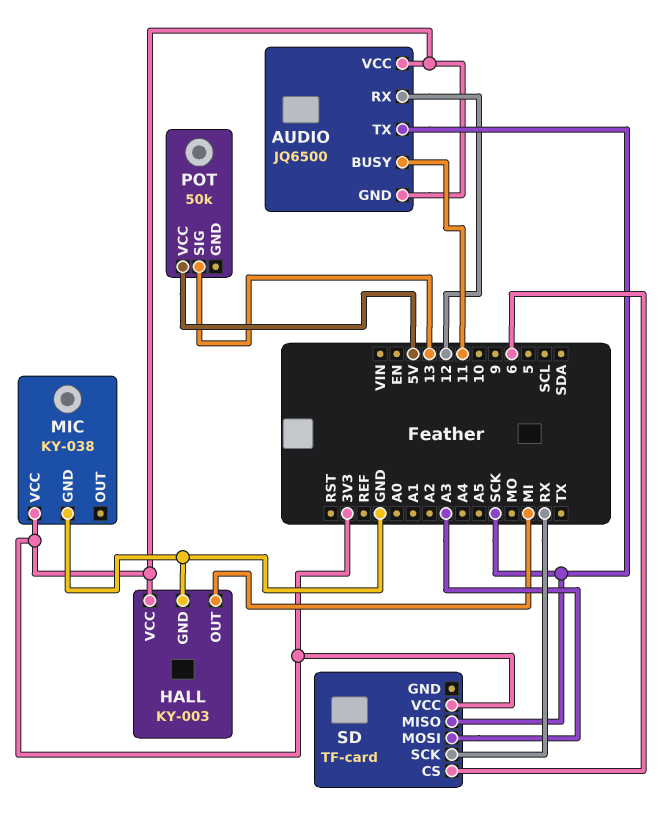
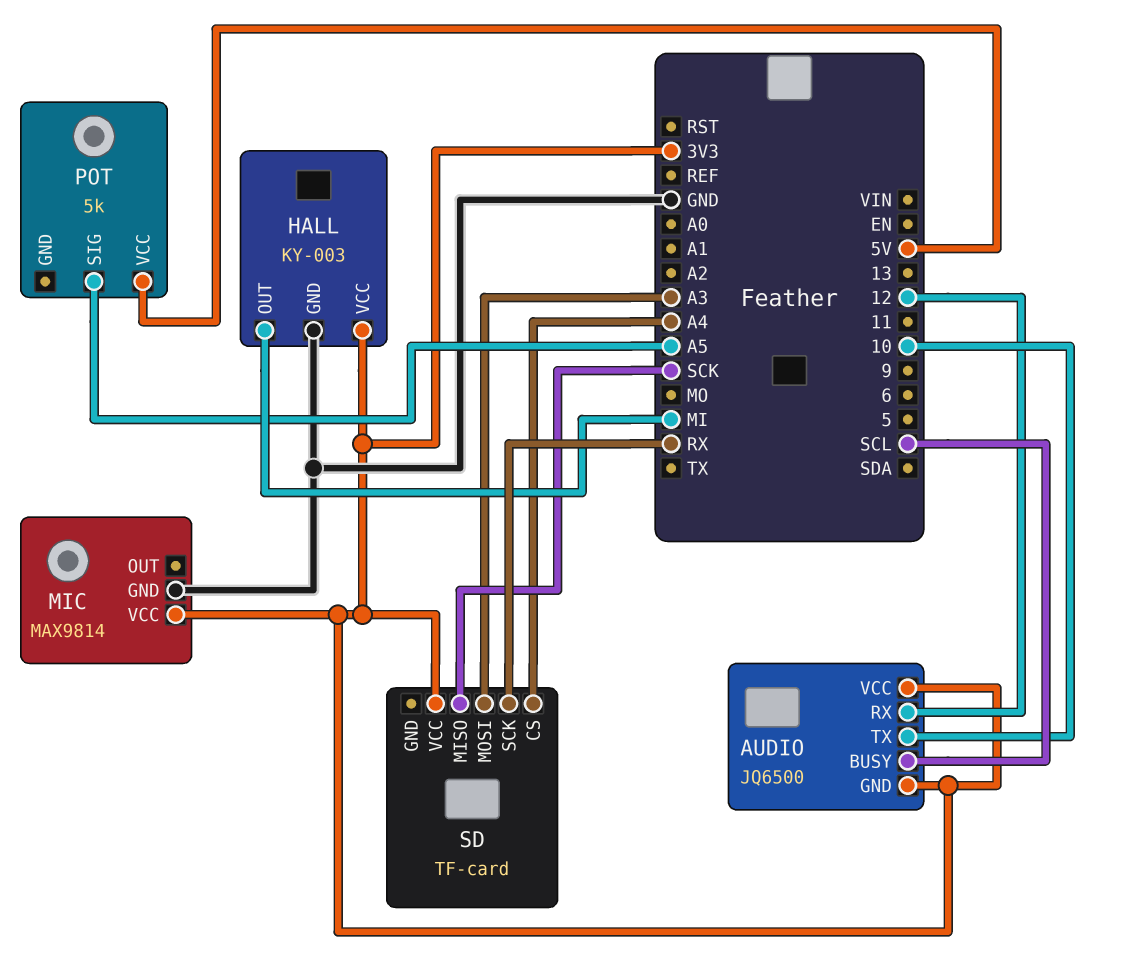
AUDIO pin BUSY: 11 -> SCL
AUDIO pin TX: SCK -> 10
MIC: KY-038 -> MAX9814
POT: 50k -> 5k
POT pin SIG: 13 -> A5
SD pin CS: 6 -> A4

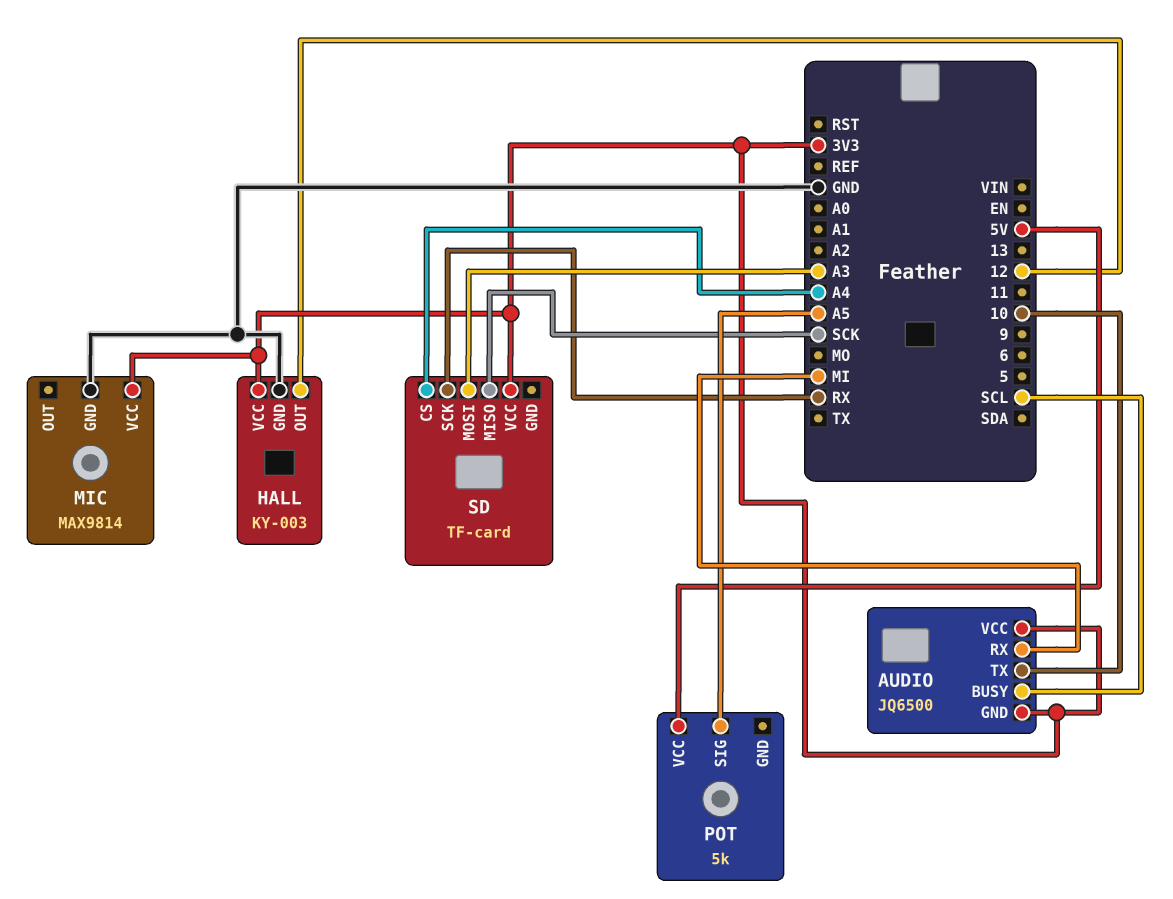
AUDIO pin RX: 12 -> MI
HALL pin OUT: MI -> 12

